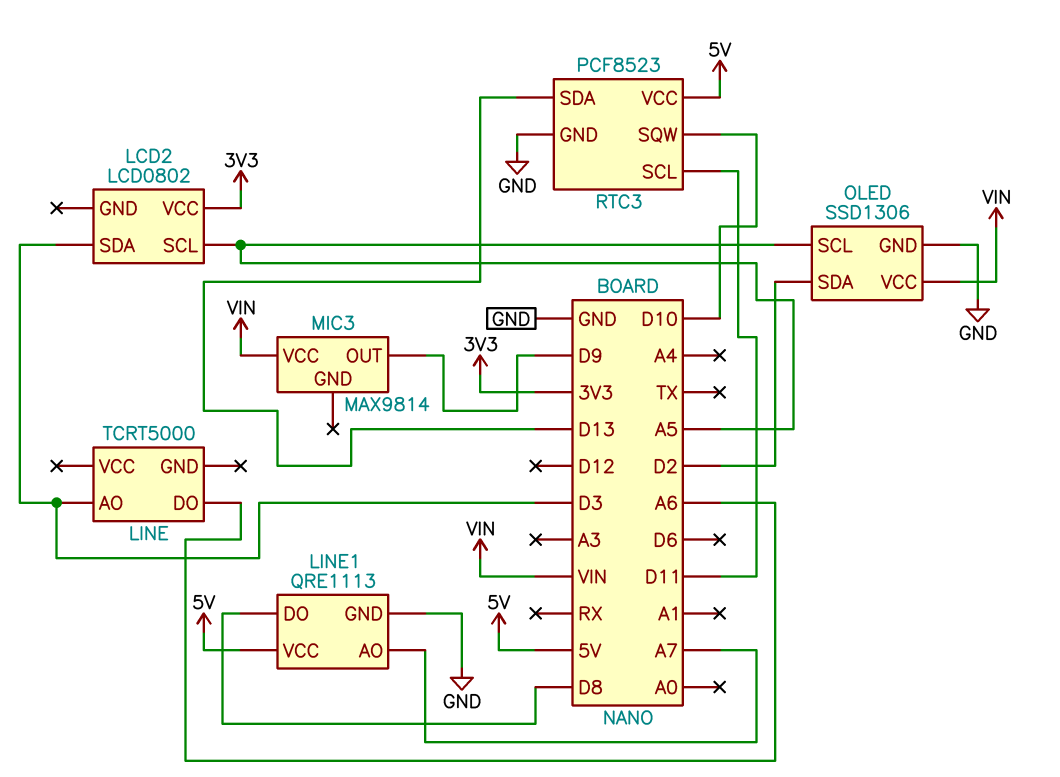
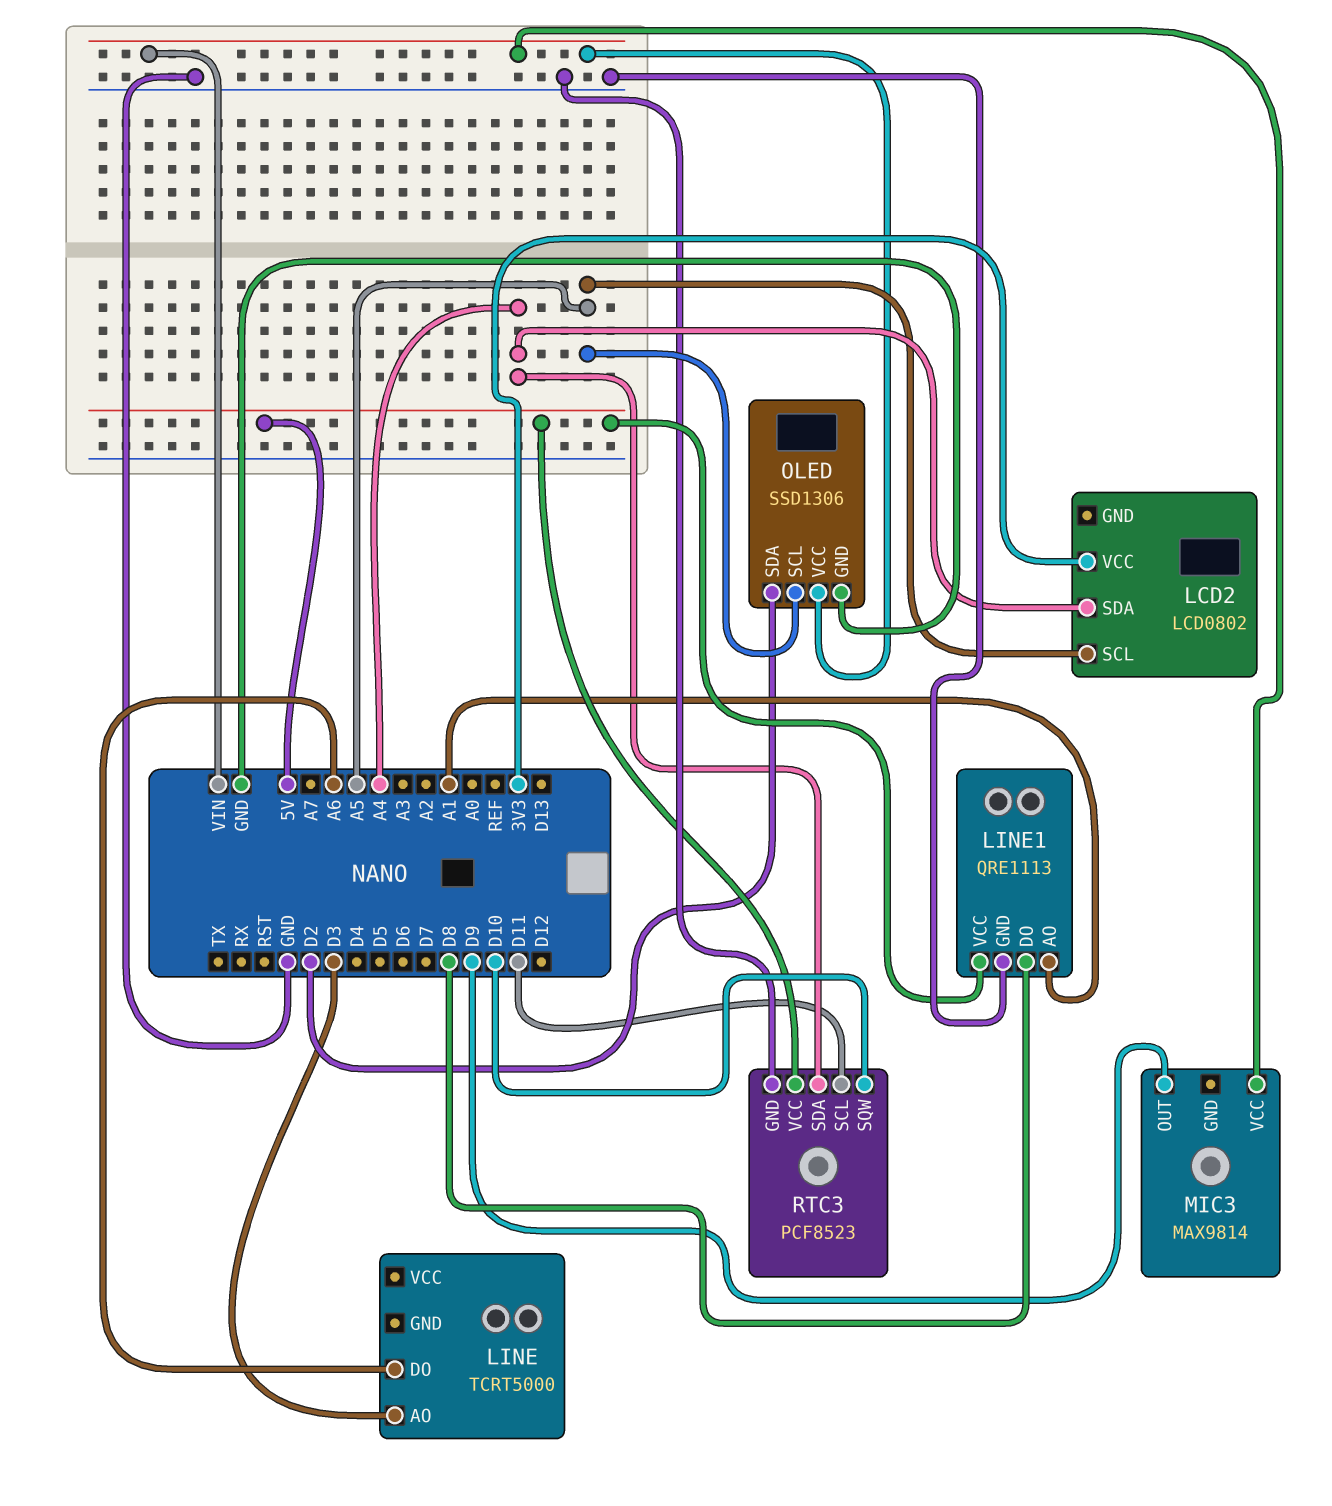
LCD2 pin SDA: D3 -> A4
LINE1 pin AO: A7 -> A1
RTC3 pin SDA: D13 -> A4

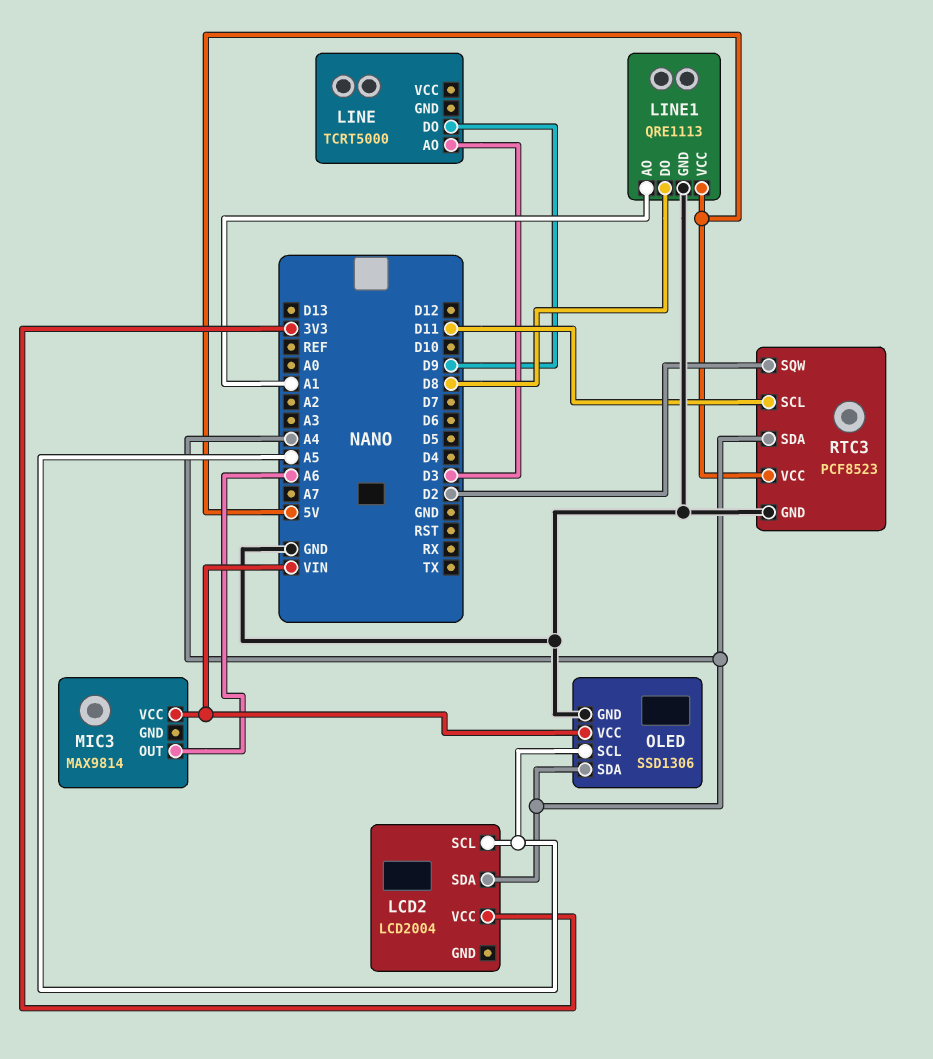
LCD2: LCD0802 -> LCD2004
LINE pin DO: A6 -> D9
MIC3 pin OUT: D9 -> A6
OLED pin SDA: D2 -> A4
RTC3 pin SQW: D10 -> D2

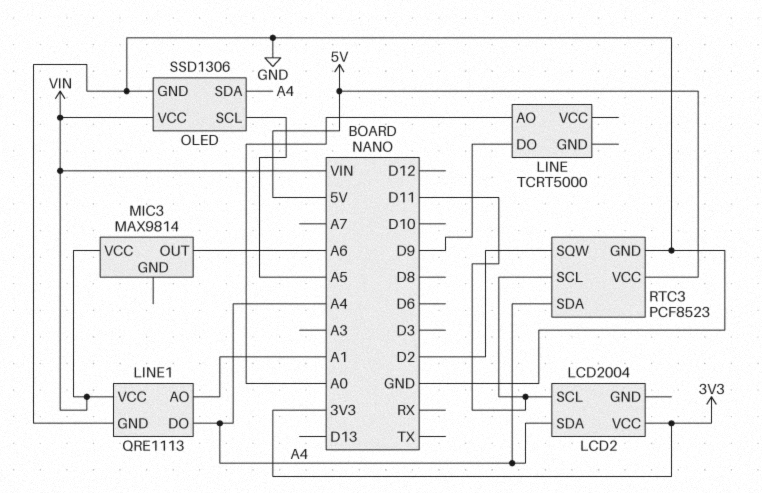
LCD2 pin SCL: A5 -> D11
LINE pin AO: D3 -> A0
LINE1 pin DO: D8 -> A4
LINE1 pin VCC: 5V -> VIN

